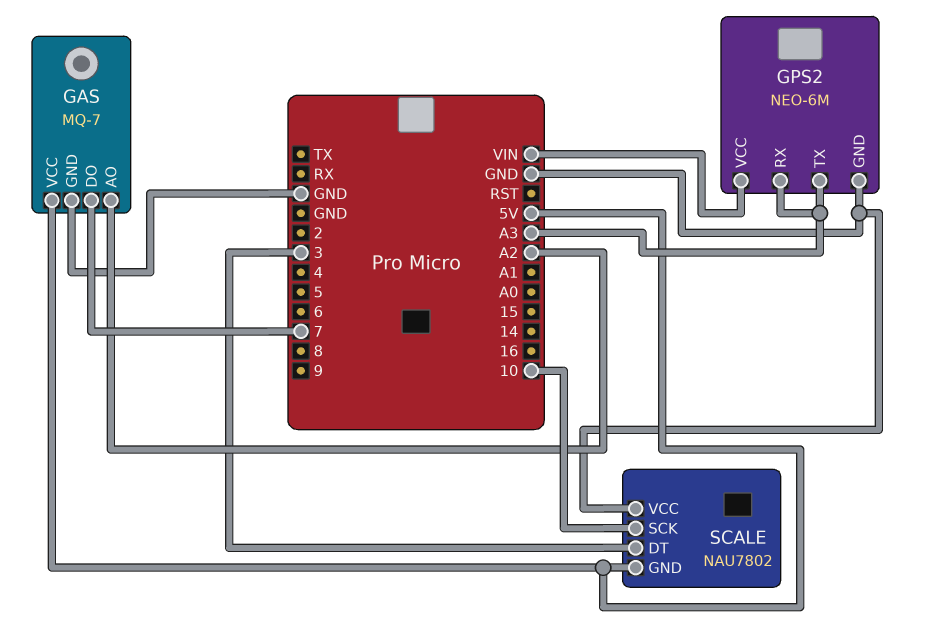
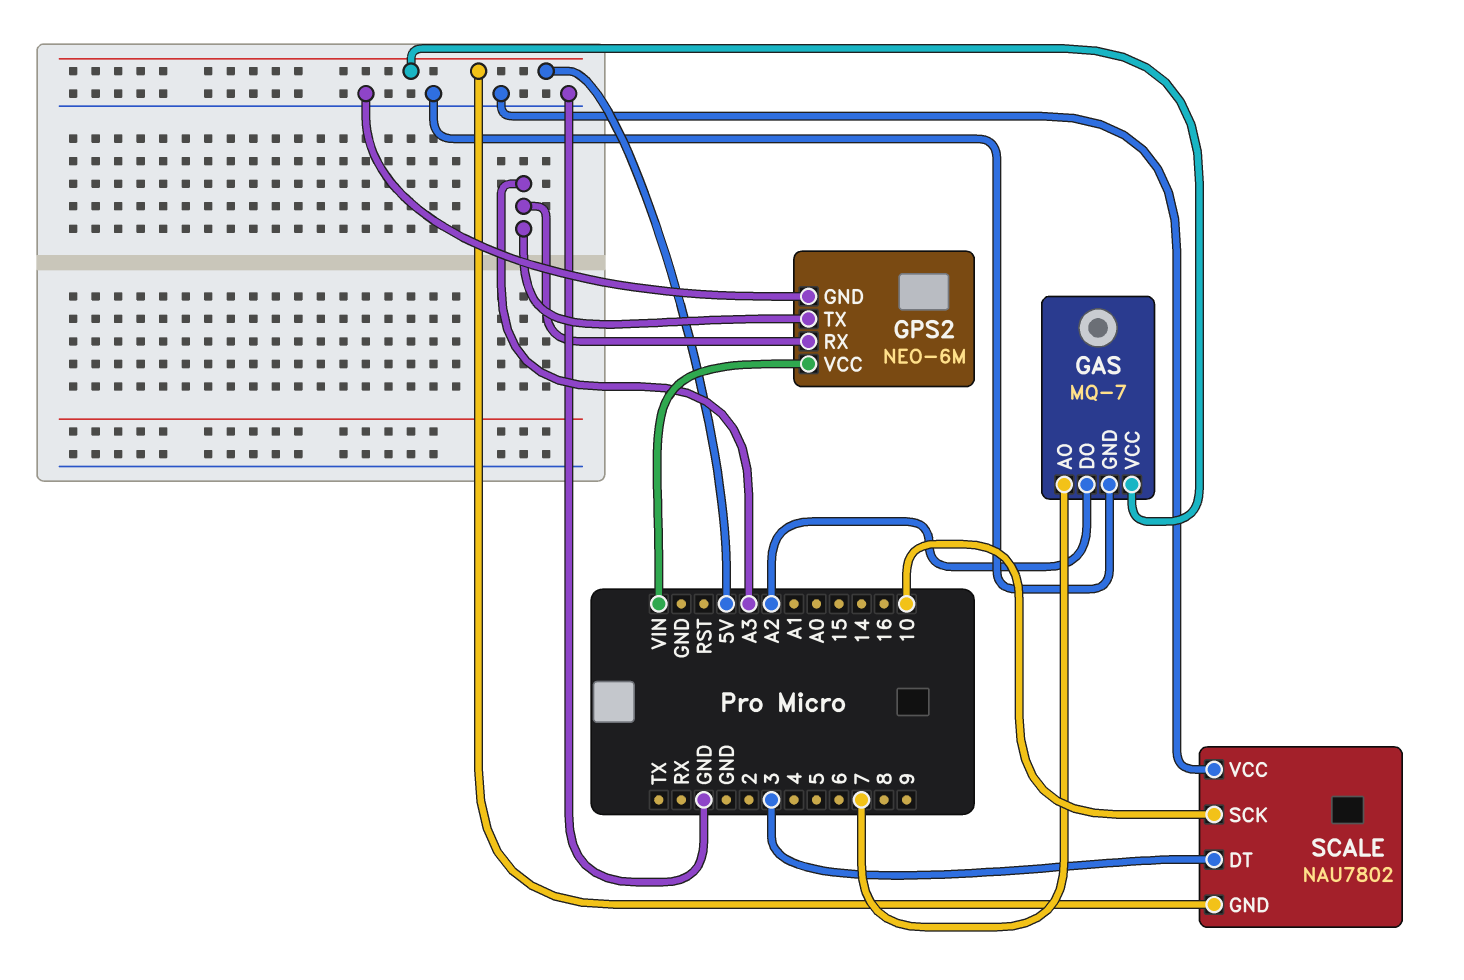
GAS pin AO: A2 -> 7
GAS pin DO: 7 -> A2

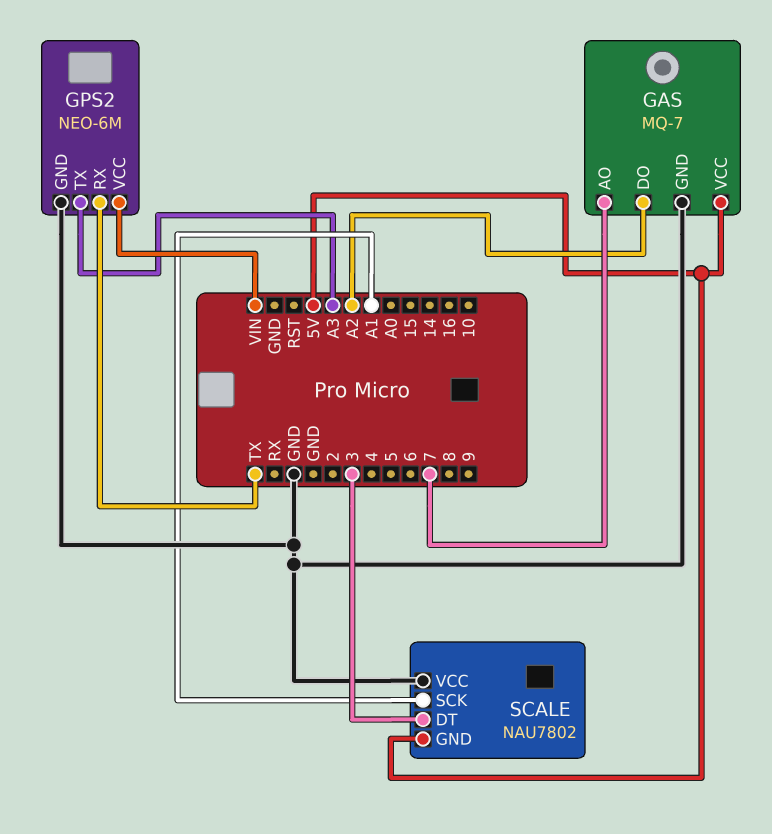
GPS2 pin RX: A3 -> TX
SCALE pin SCK: 10 -> A1

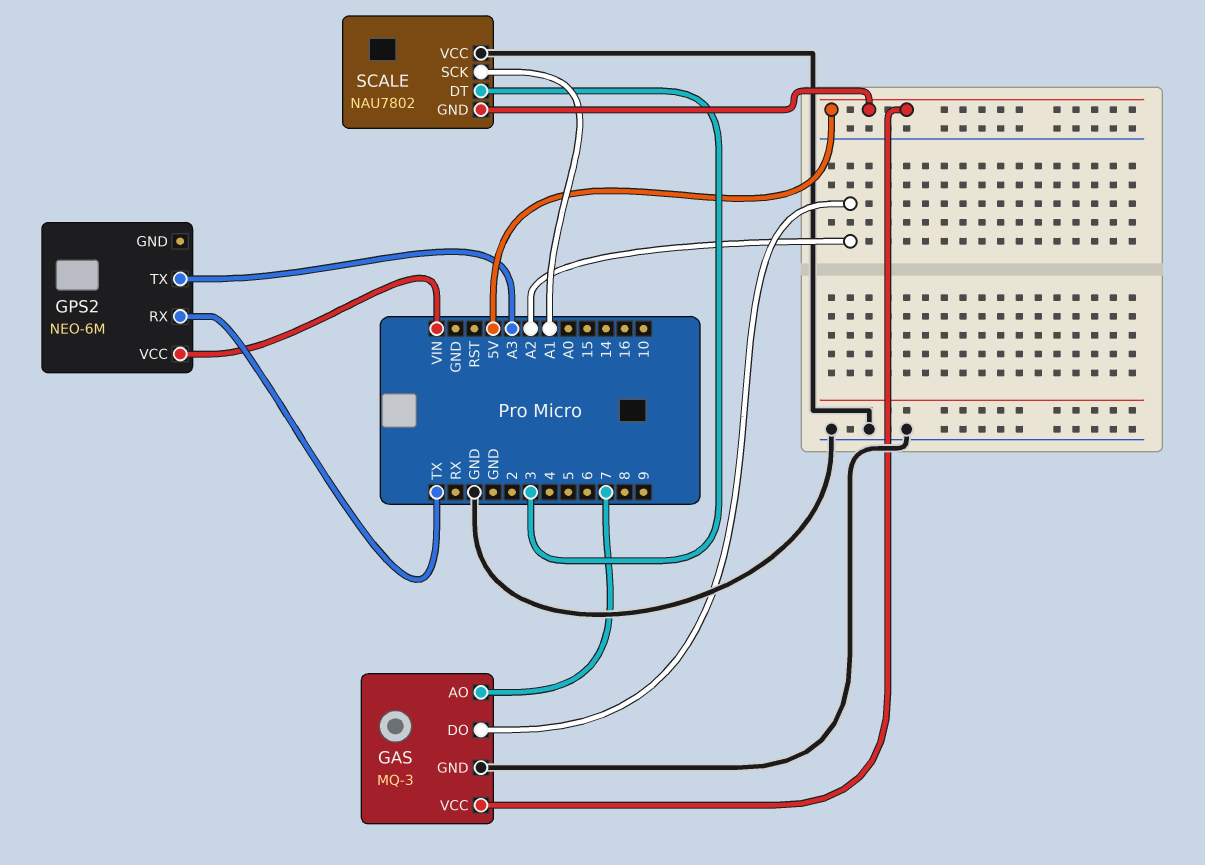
GAS: MQ-7 -> MQ-3
GPS2 pin GND: GND -> none

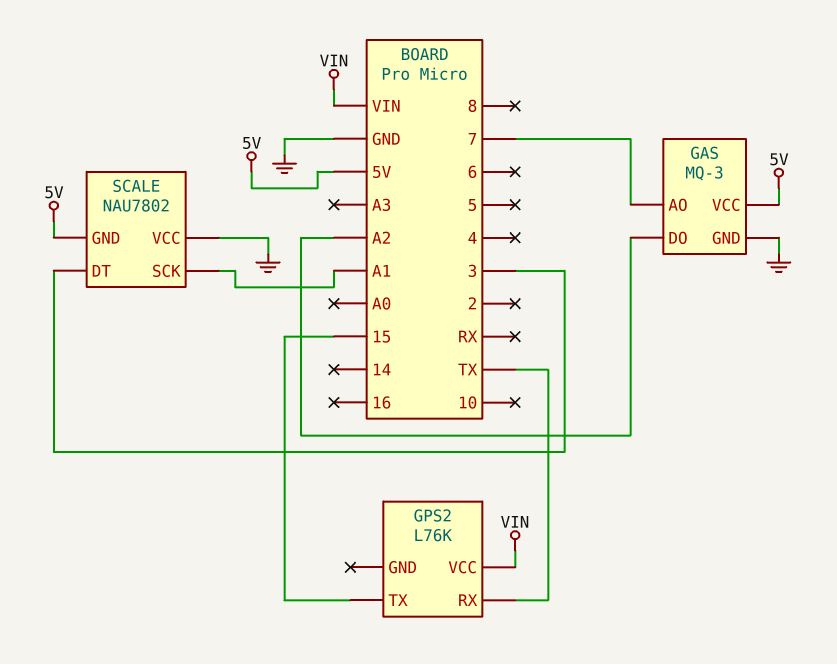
GPS2: NEO-6M -> L76K
GPS2 pin TX: A3 -> 15

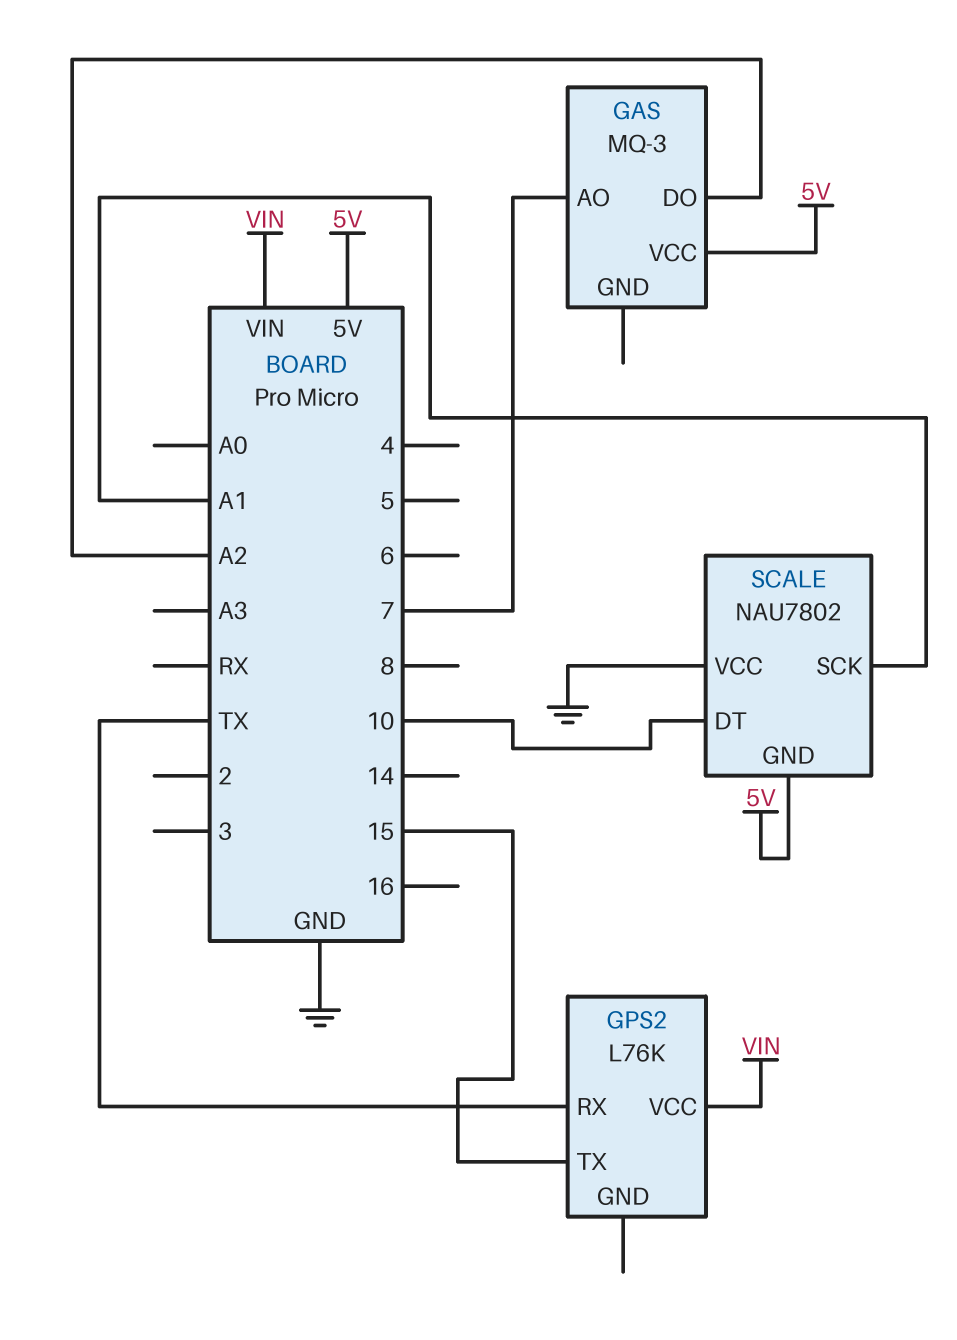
GAS pin GND: GND -> none
SCALE pin DT: 3 -> 10

